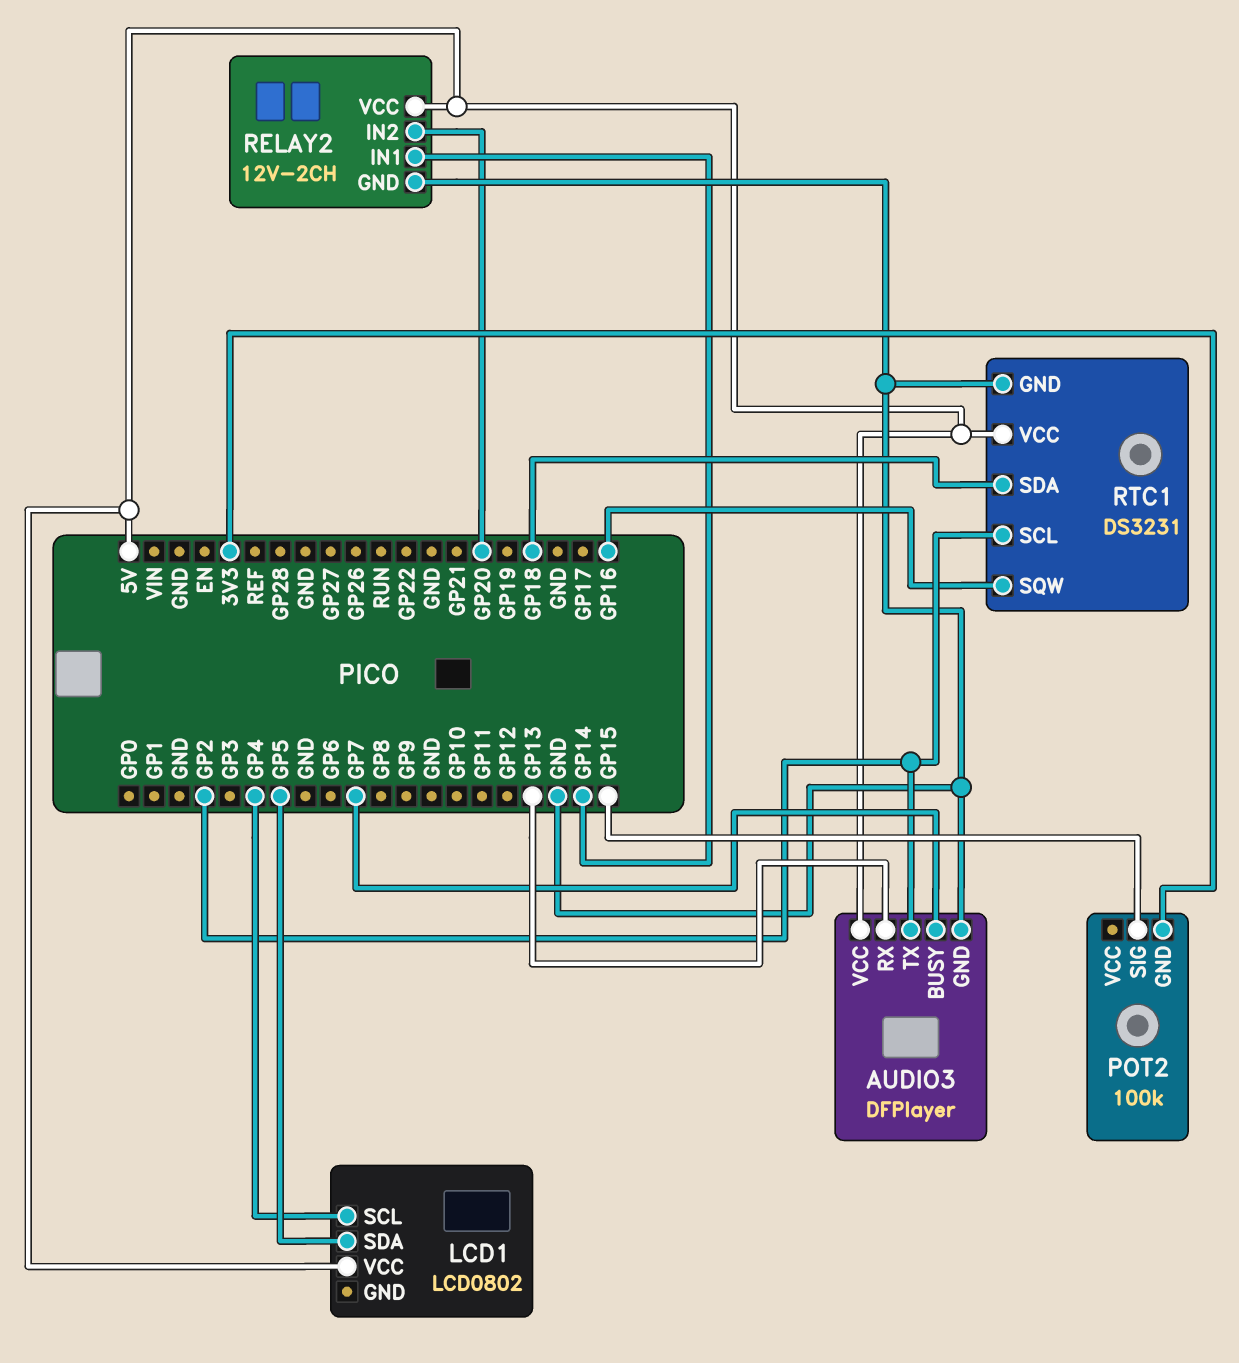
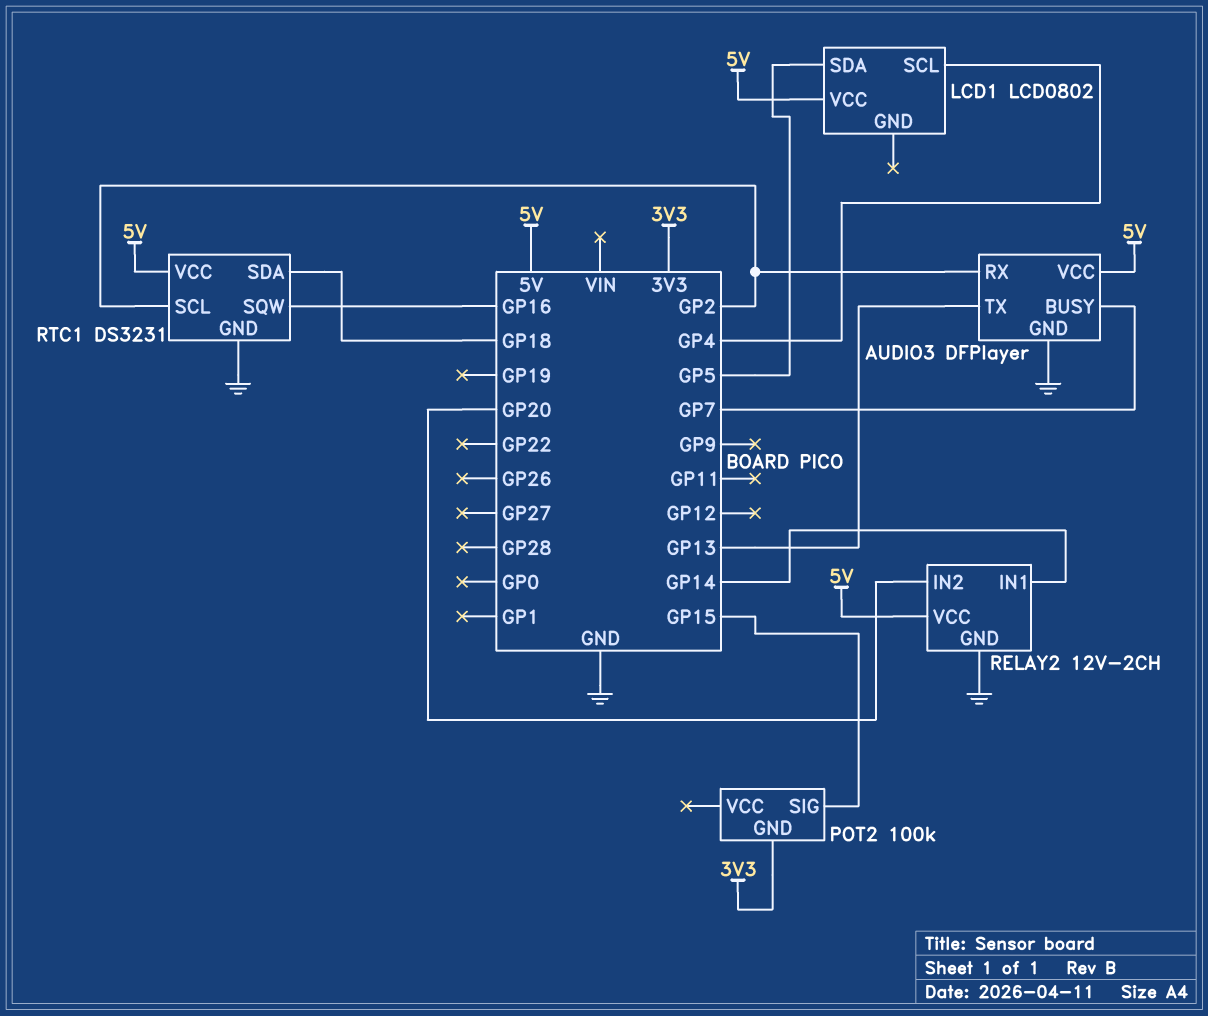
AUDIO3 pin RX: GP13 -> GP2
AUDIO3 pin TX: GP2 -> GP13

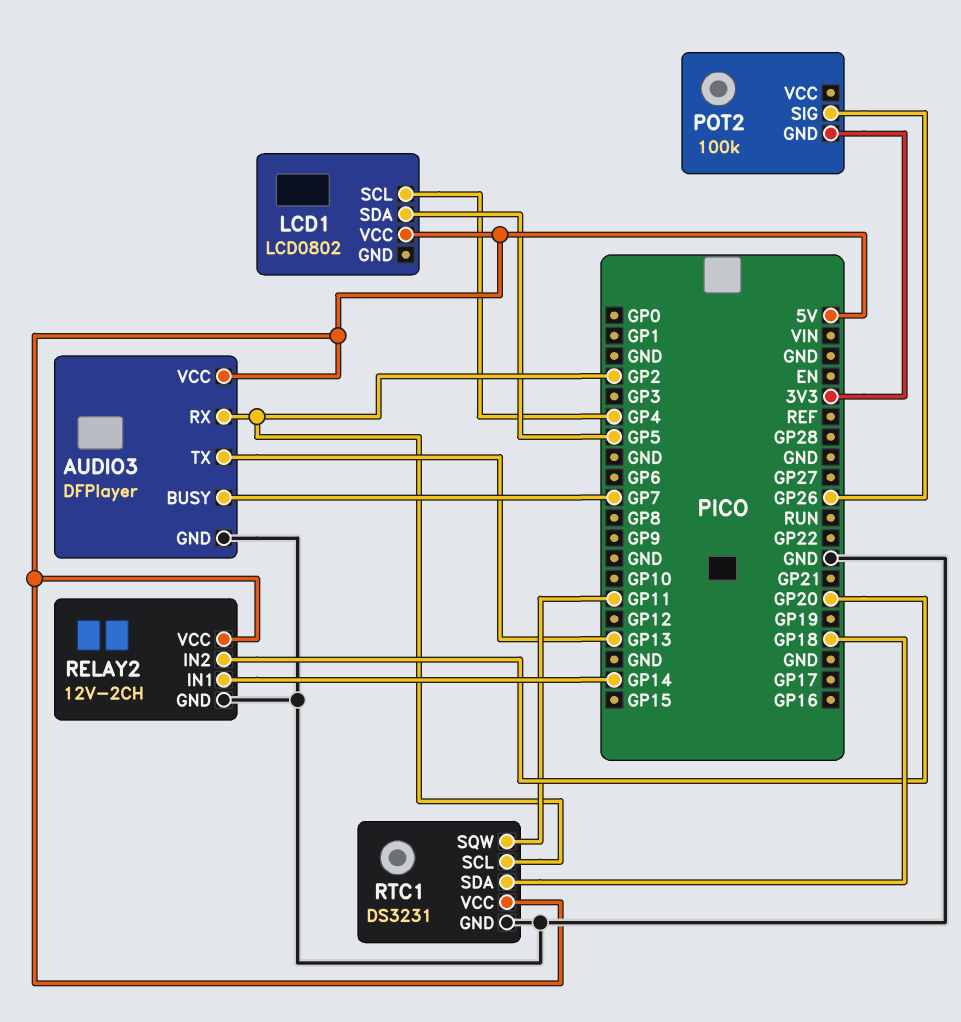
POT2 pin SIG: GP15 -> GP26
RTC1 pin SQW: GP16 -> GP11

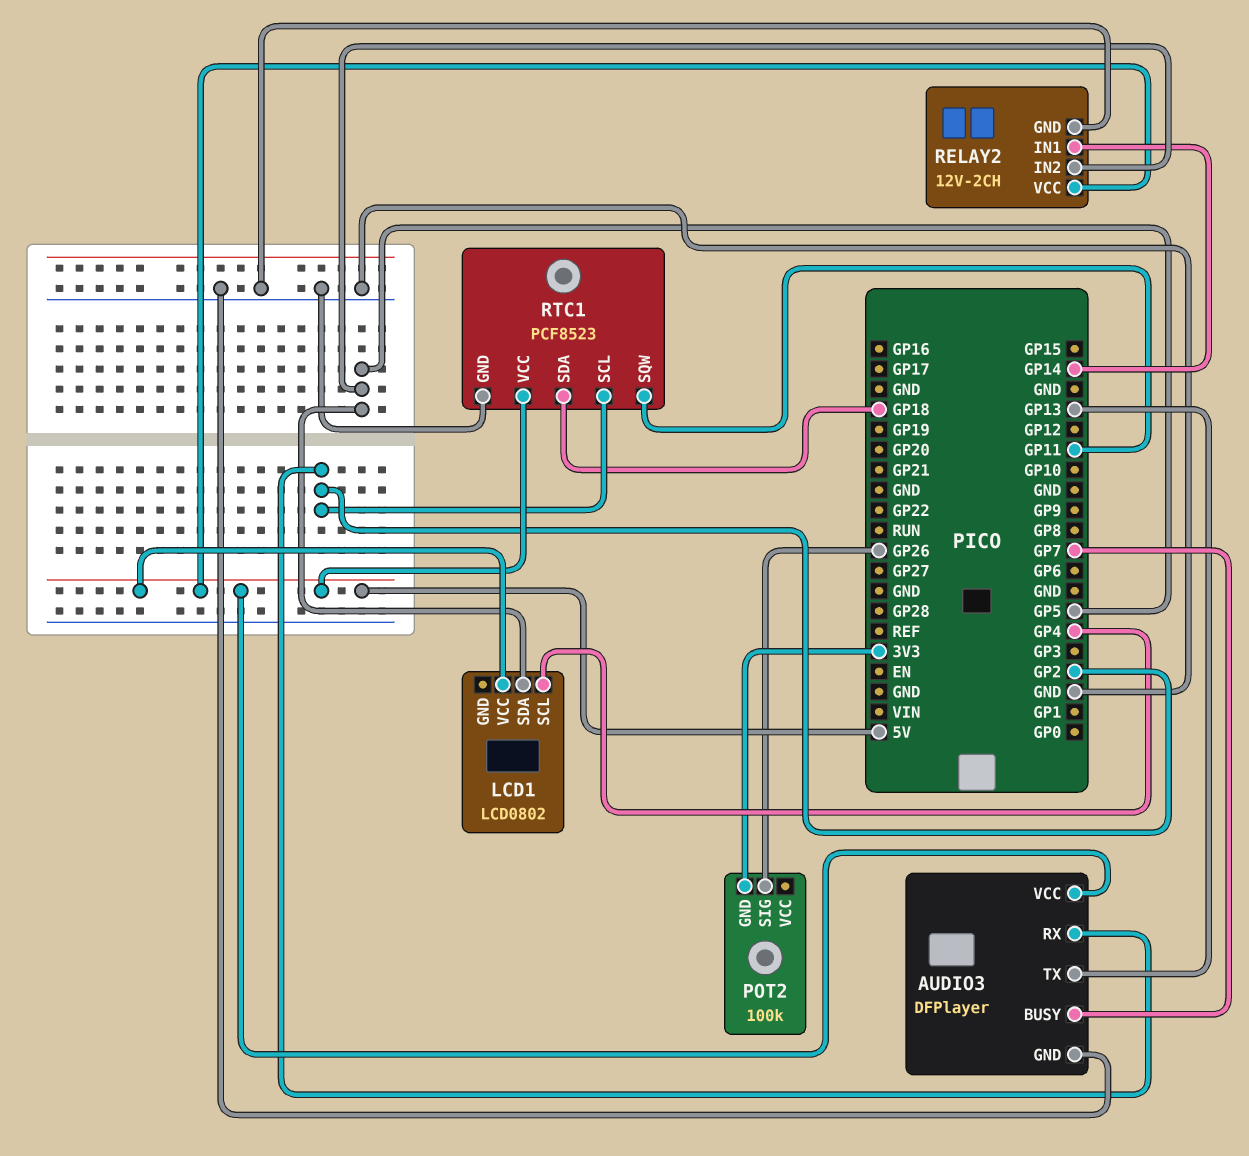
RELAY2 pin IN2: GP20 -> GP5
RTC1: DS3231 -> PCF8523

